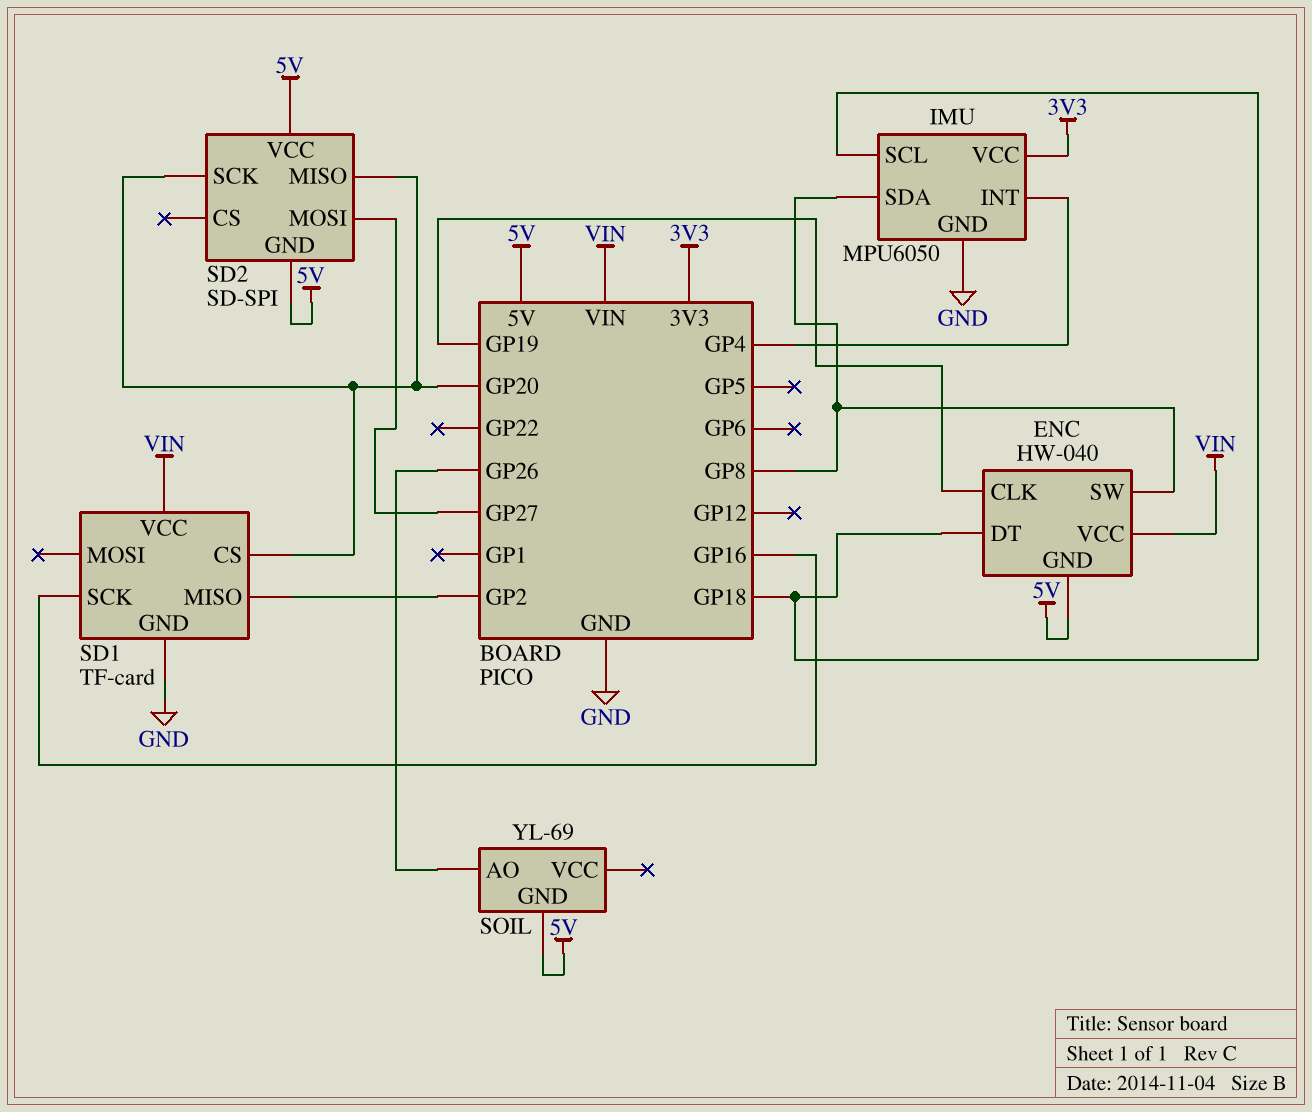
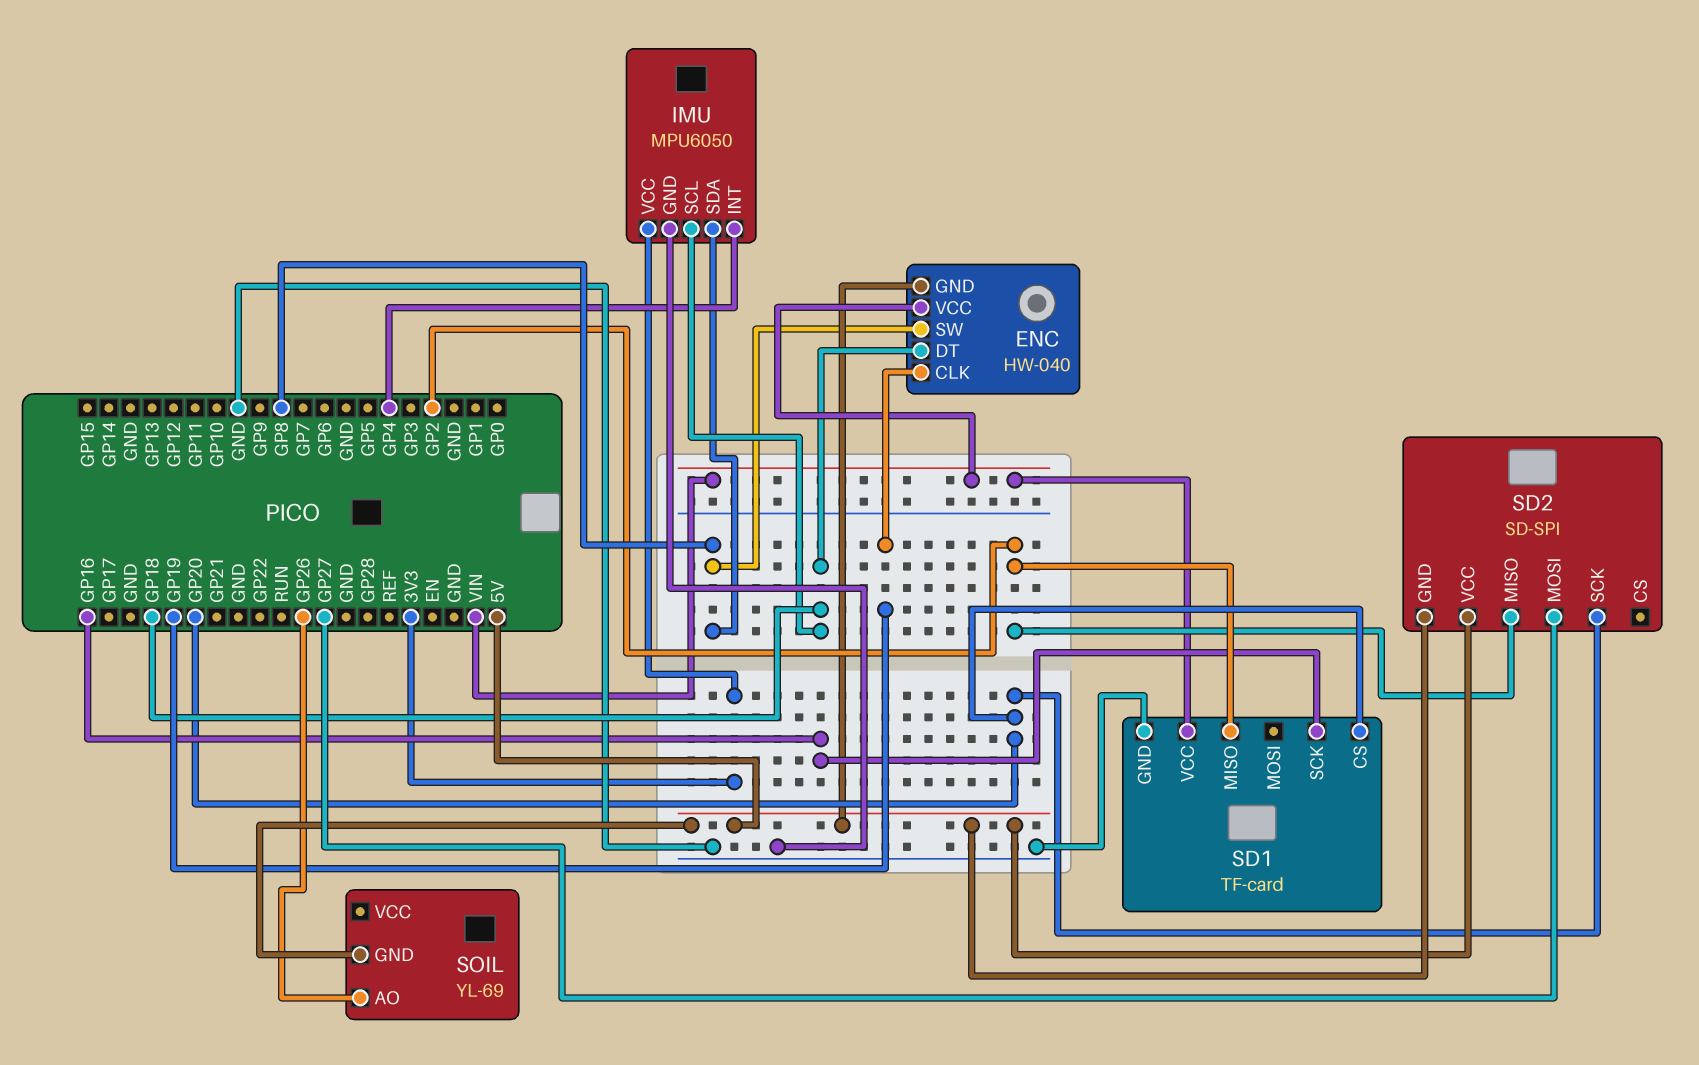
SD2 pin MISO: GP20 -> GP2

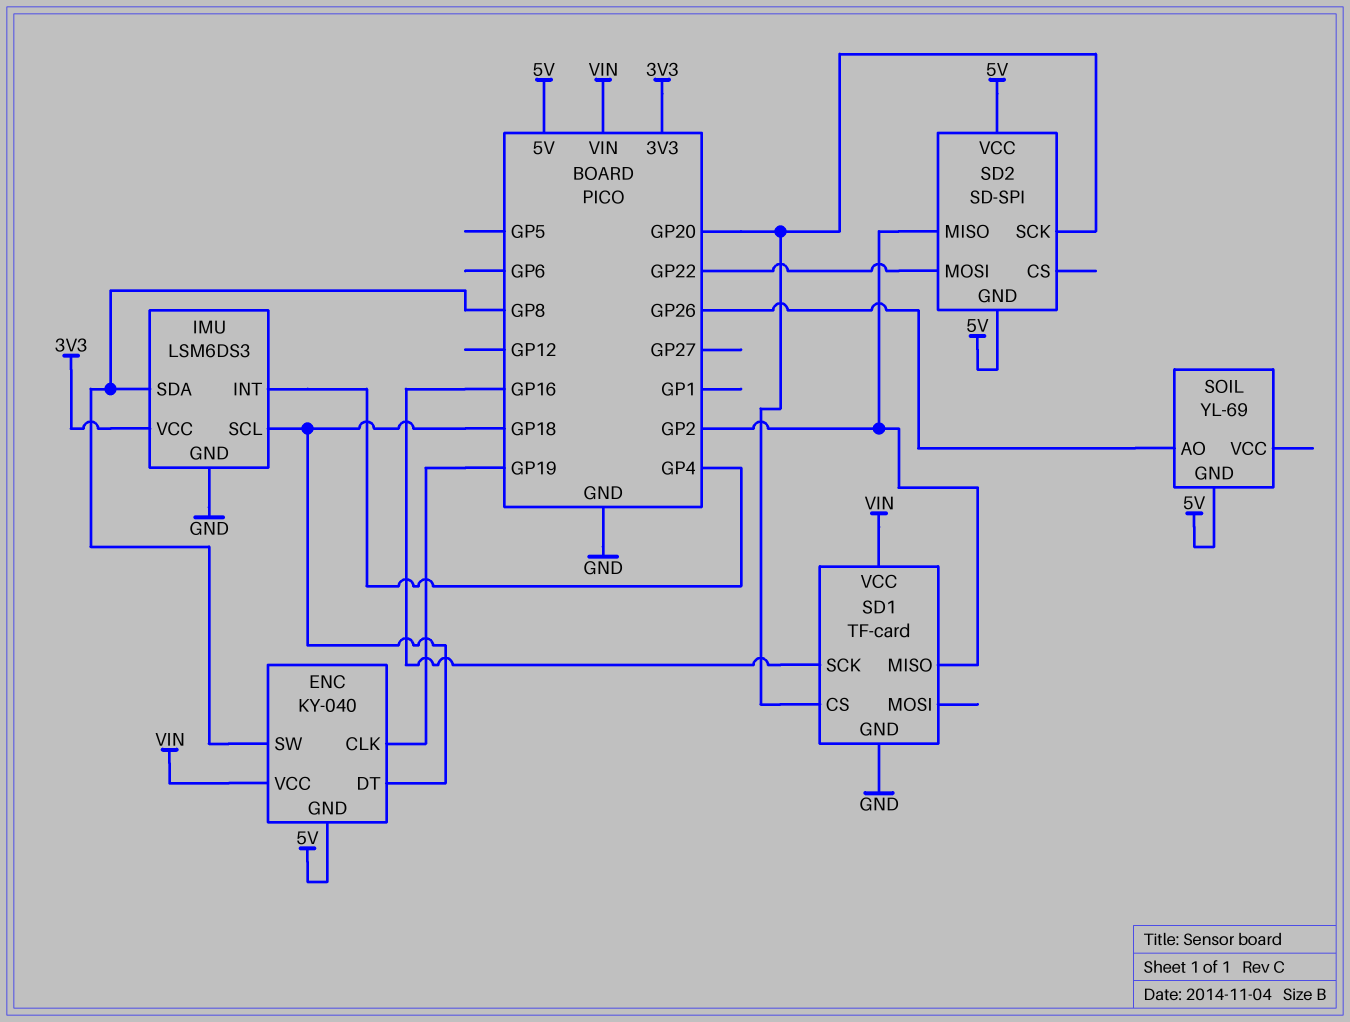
ENC: HW-040 -> KY-040
IMU: MPU6050 -> LSM6DS3
SD2 pin MOSI: GP27 -> GP22

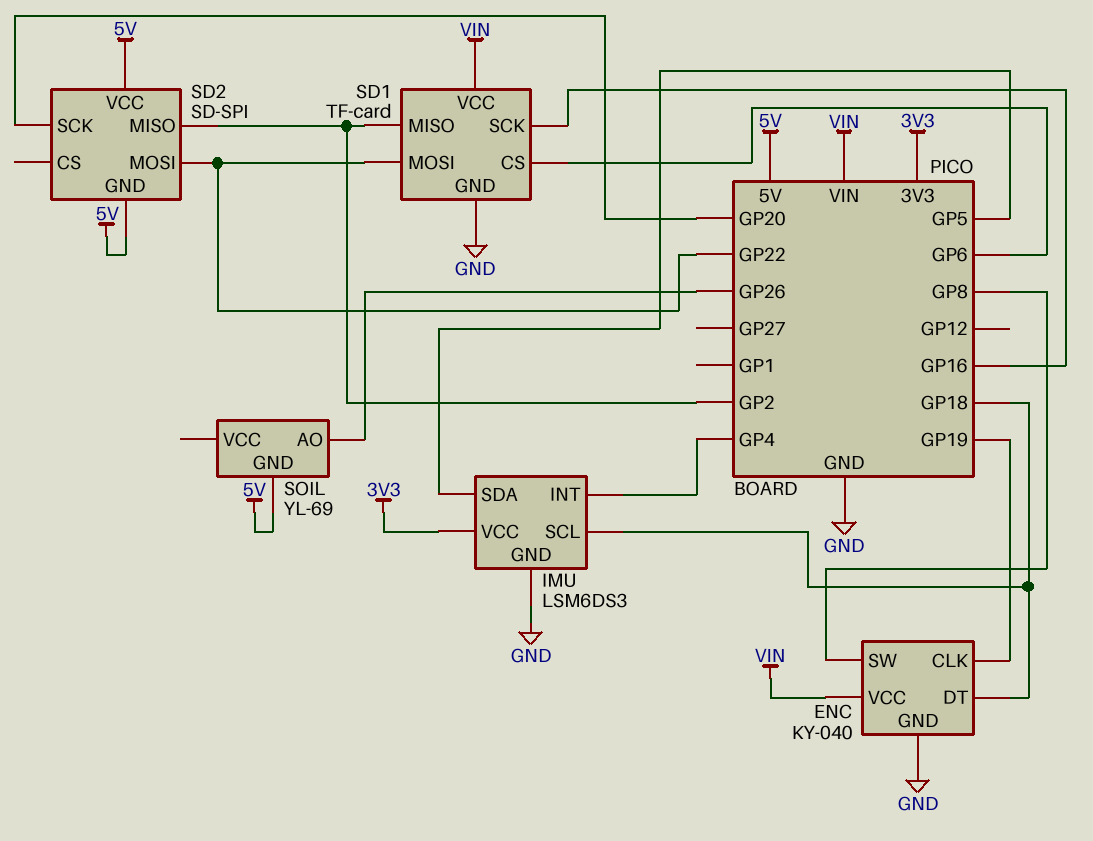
ENC pin GND: 5V -> GND
IMU pin SDA: GP8 -> GP5
SD1 pin CS: GP20 -> GP6
SD1 pin MOSI: none -> GP22

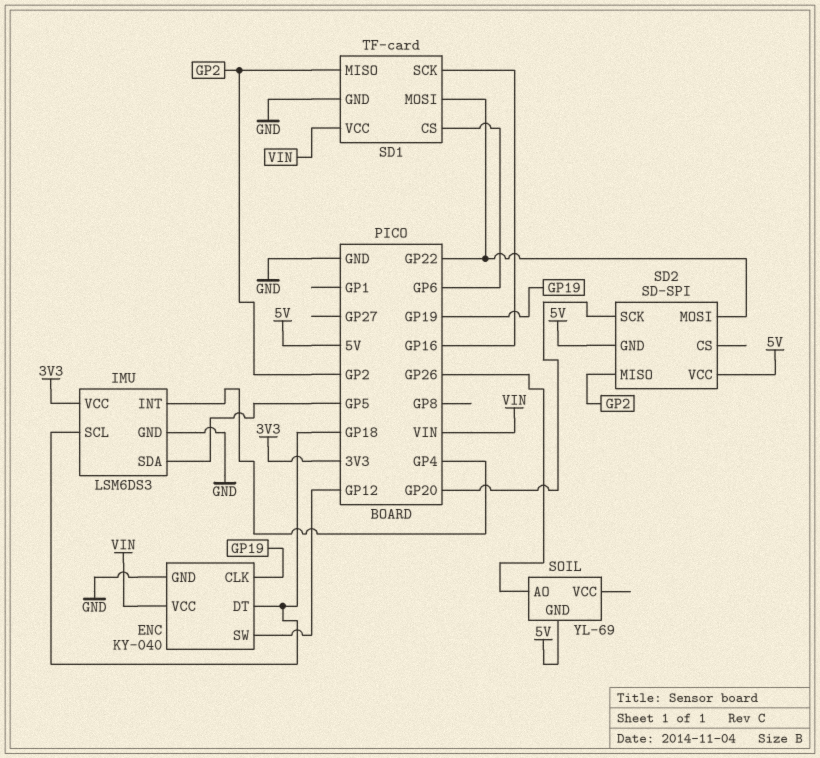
ENC pin SW: GP8 -> GP12

